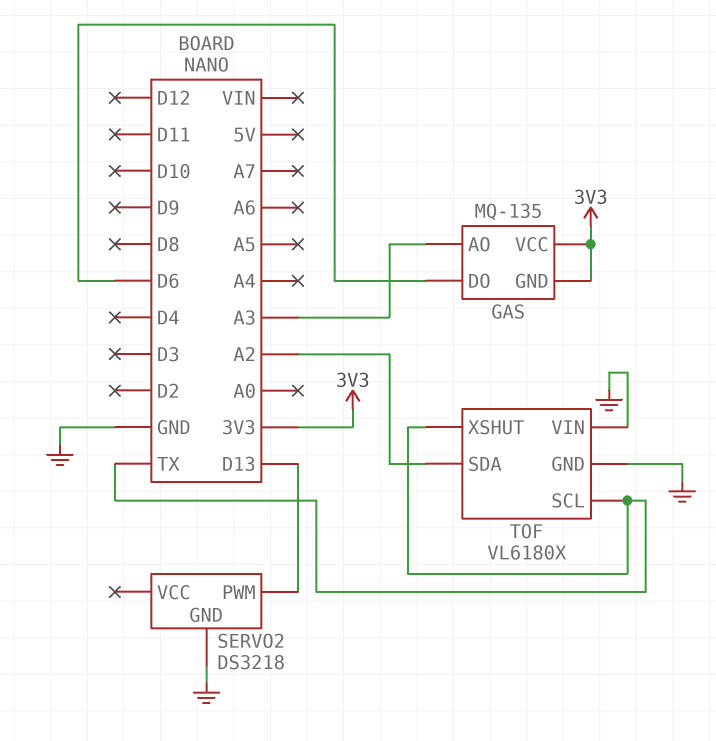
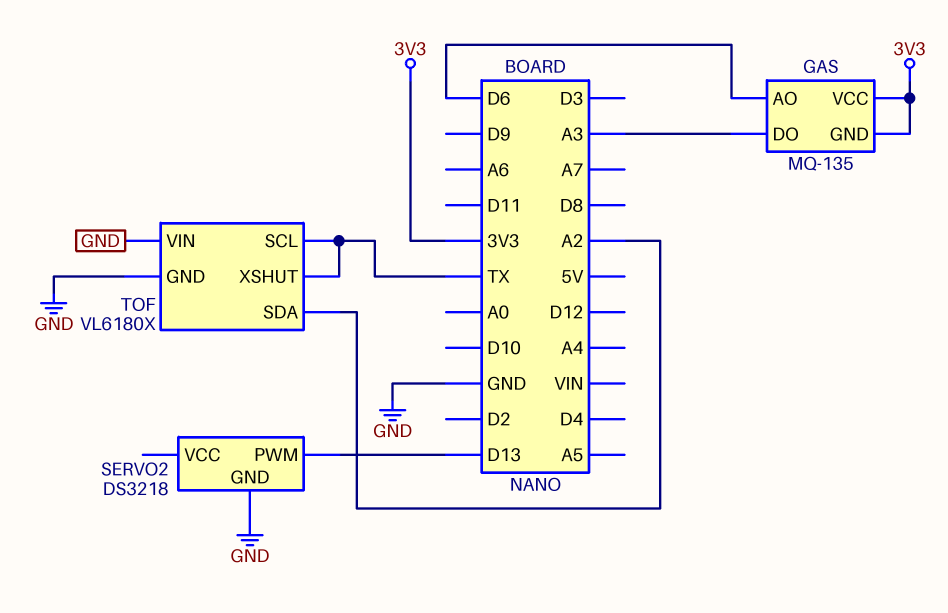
GAS pin AO: A3 -> D6
GAS pin DO: D6 -> A3

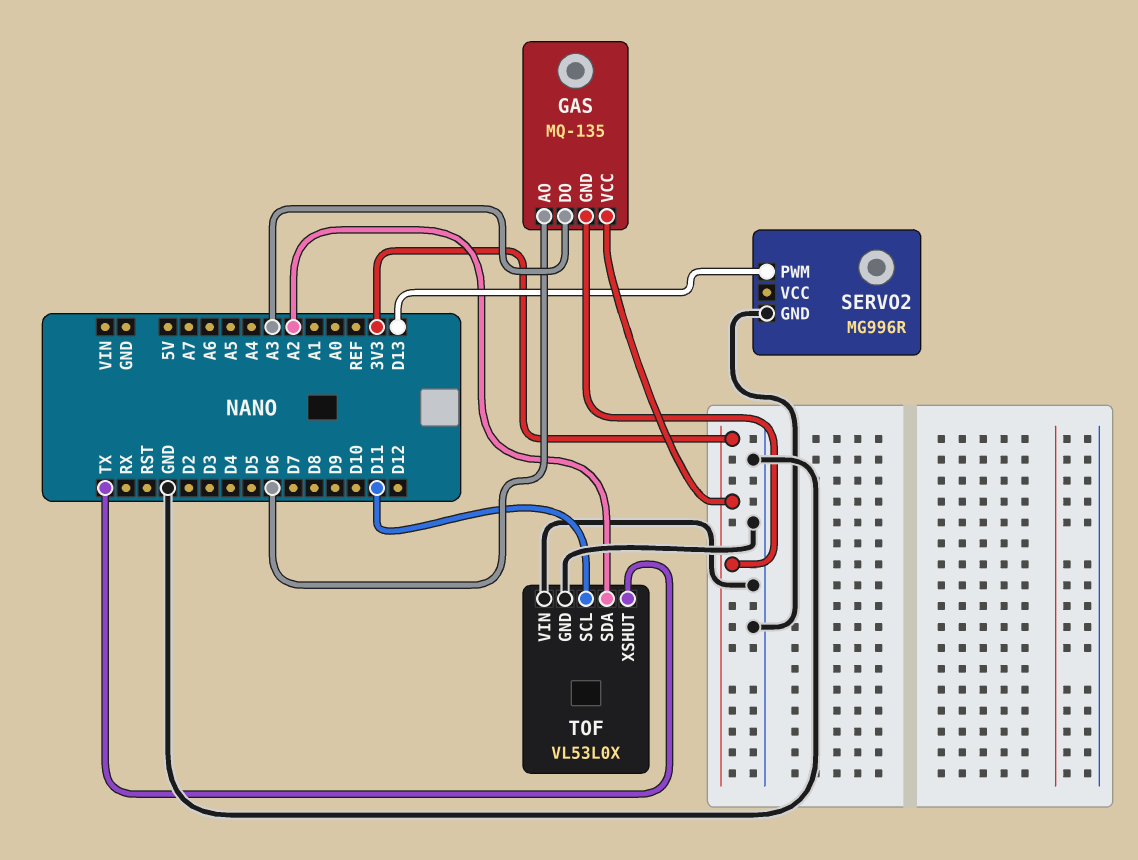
SERVO2: DS3218 -> MG996R
TOF: VL6180X -> VL53L0X
TOF pin SCL: TX -> D11

